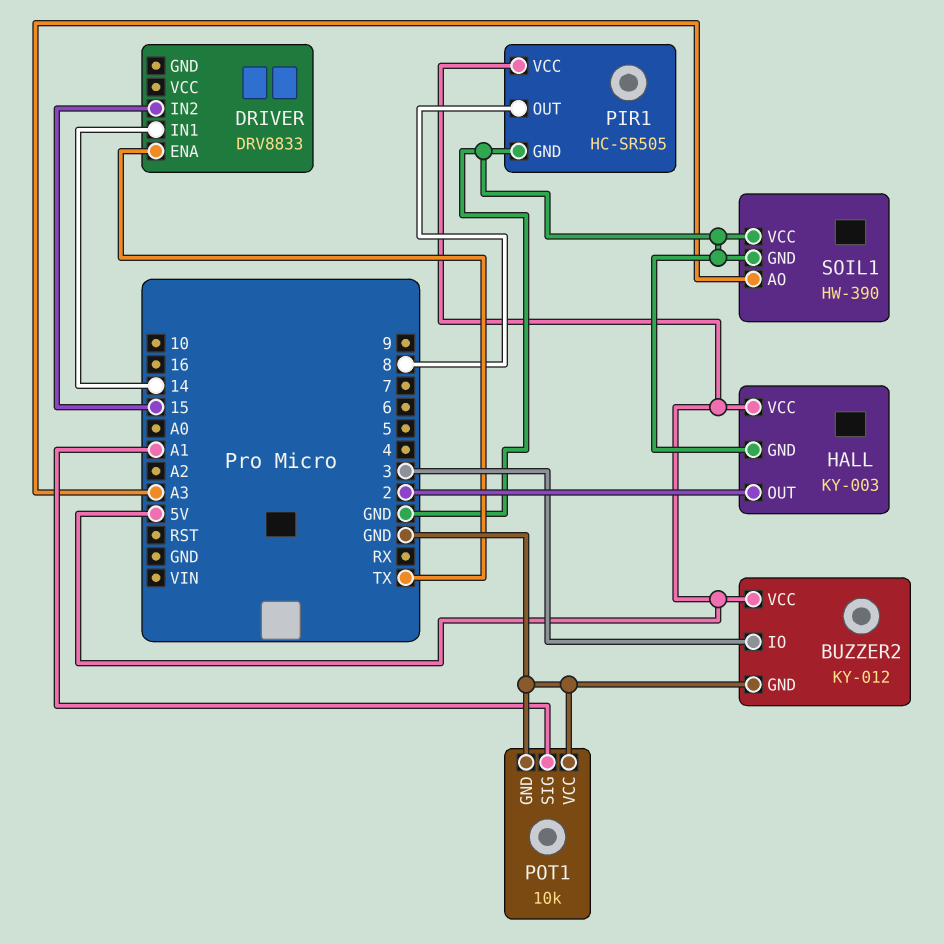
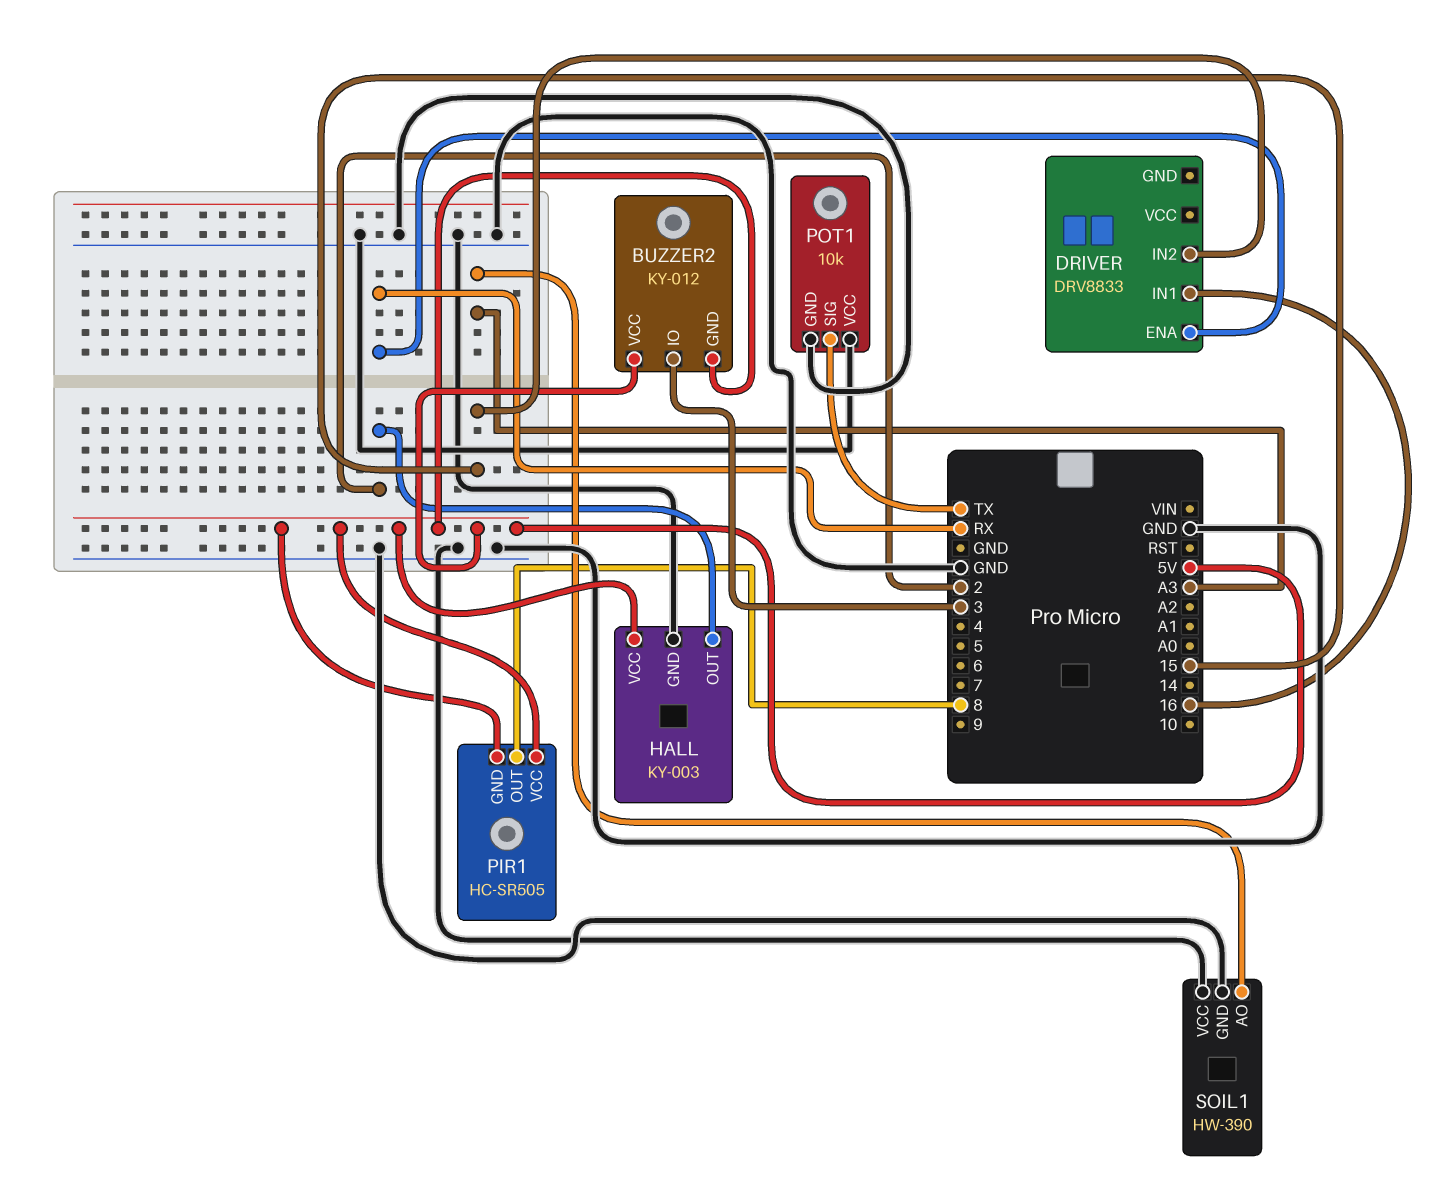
BUZZER2 pin GND: GND -> 5V
DRIVER pin ENA: TX -> RX
DRIVER pin IN1: 14 -> 16
PIR1 pin GND: GND -> 5V
POT1 pin SIG: A1 -> TX

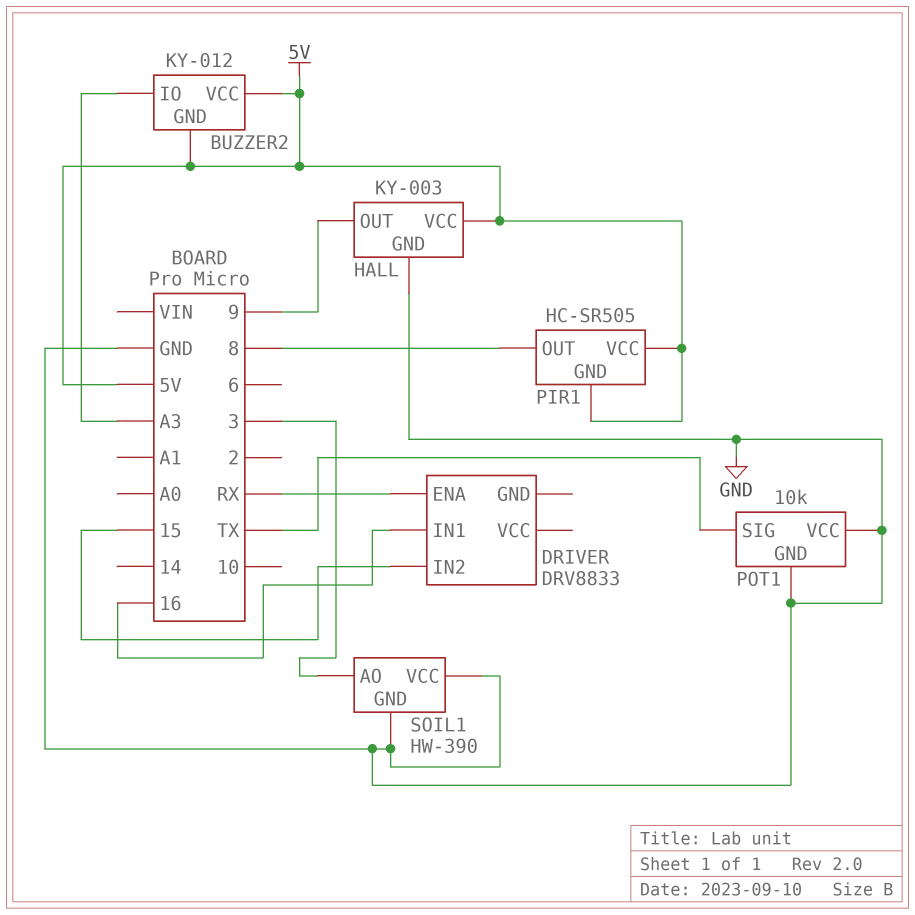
BUZZER2 pin IO: 3 -> A3
HALL pin OUT: 2 -> 9
SOIL1 pin AO: A3 -> 3

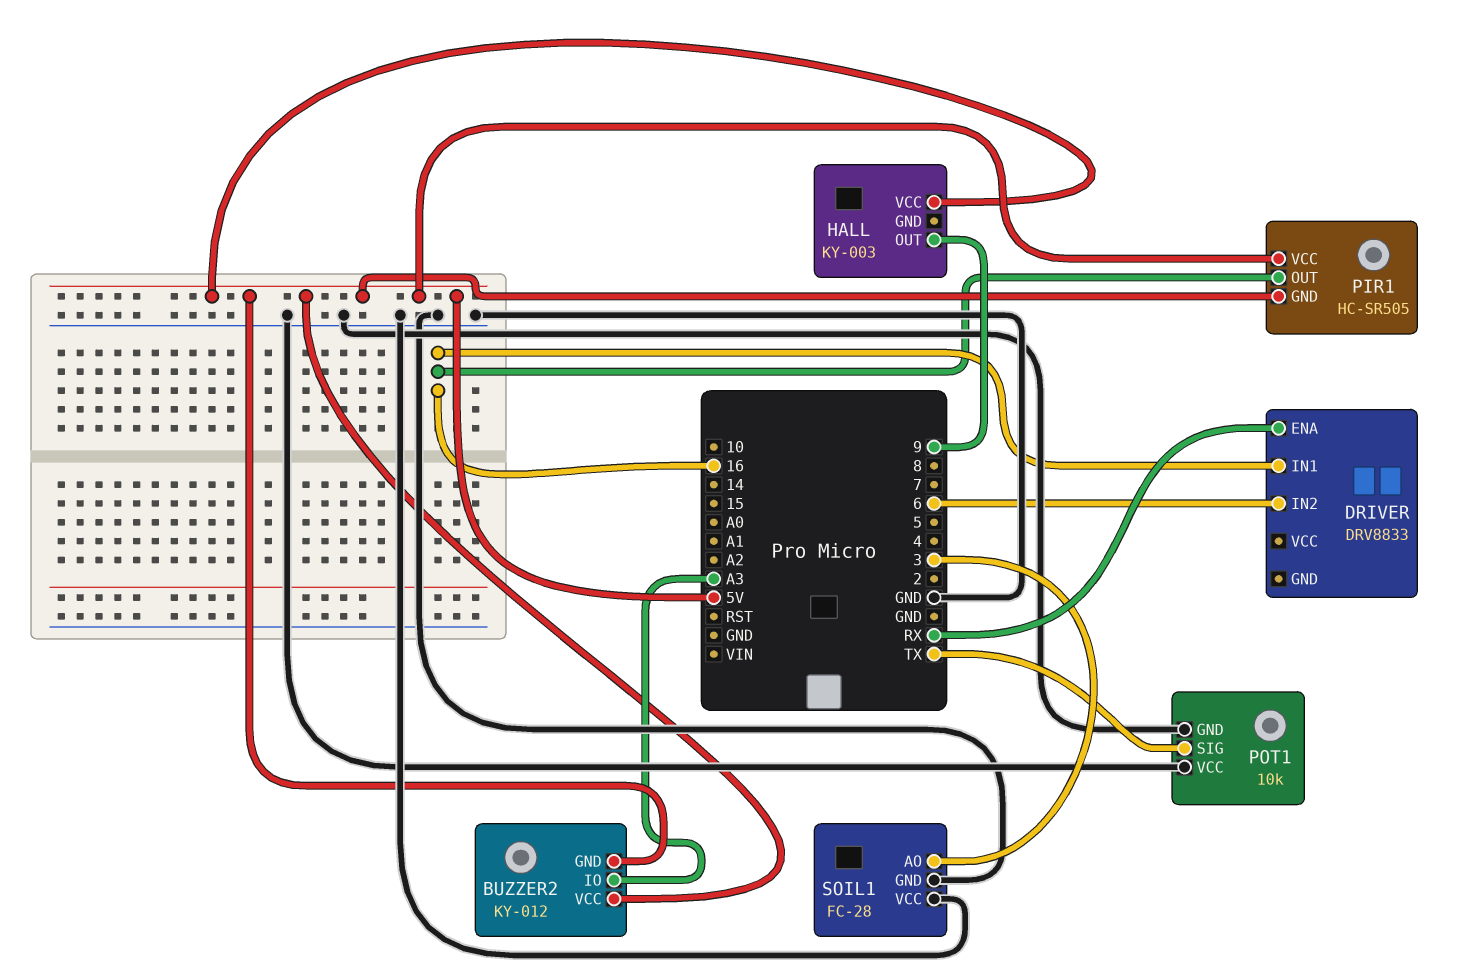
DRIVER pin IN2: 15 -> 6
HALL pin GND: GND -> none
PIR1 pin OUT: 8 -> 16
SOIL1: HW-390 -> FC-28

